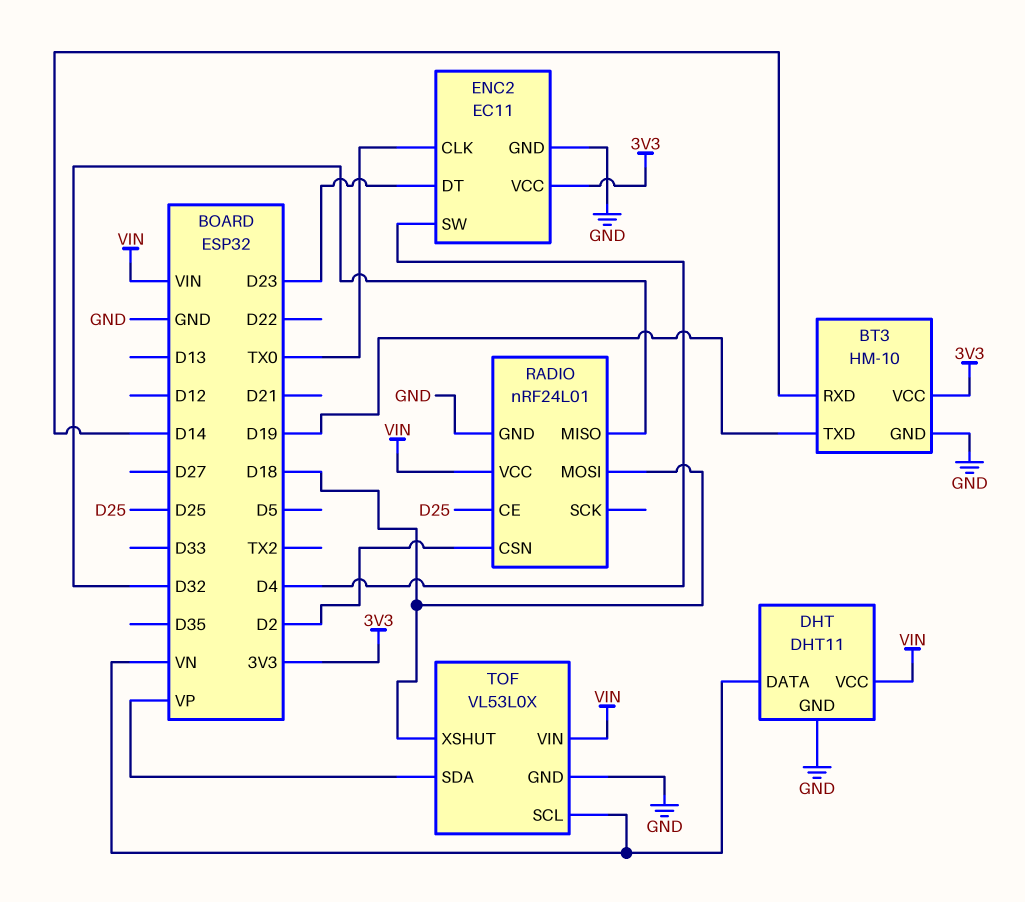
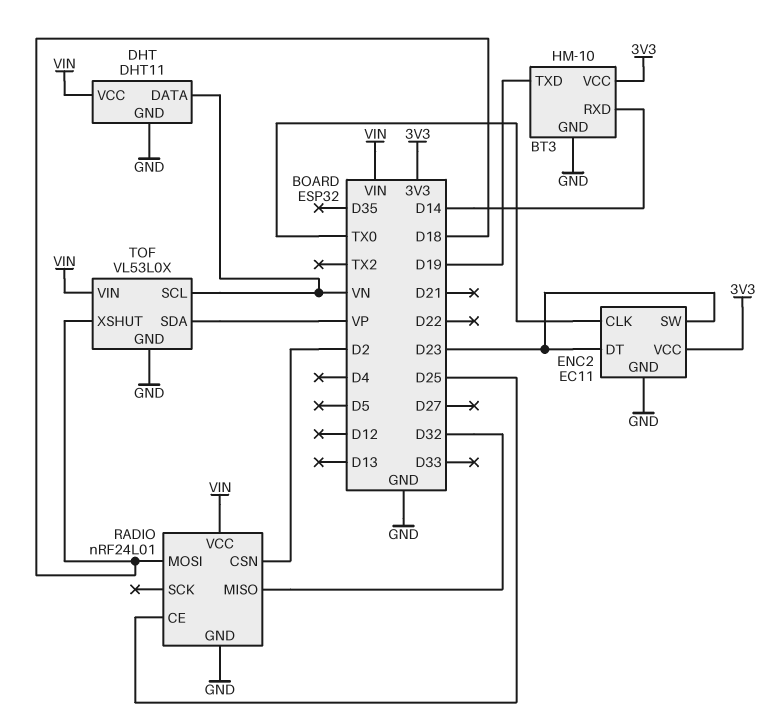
ENC2 pin SW: D4 -> D23

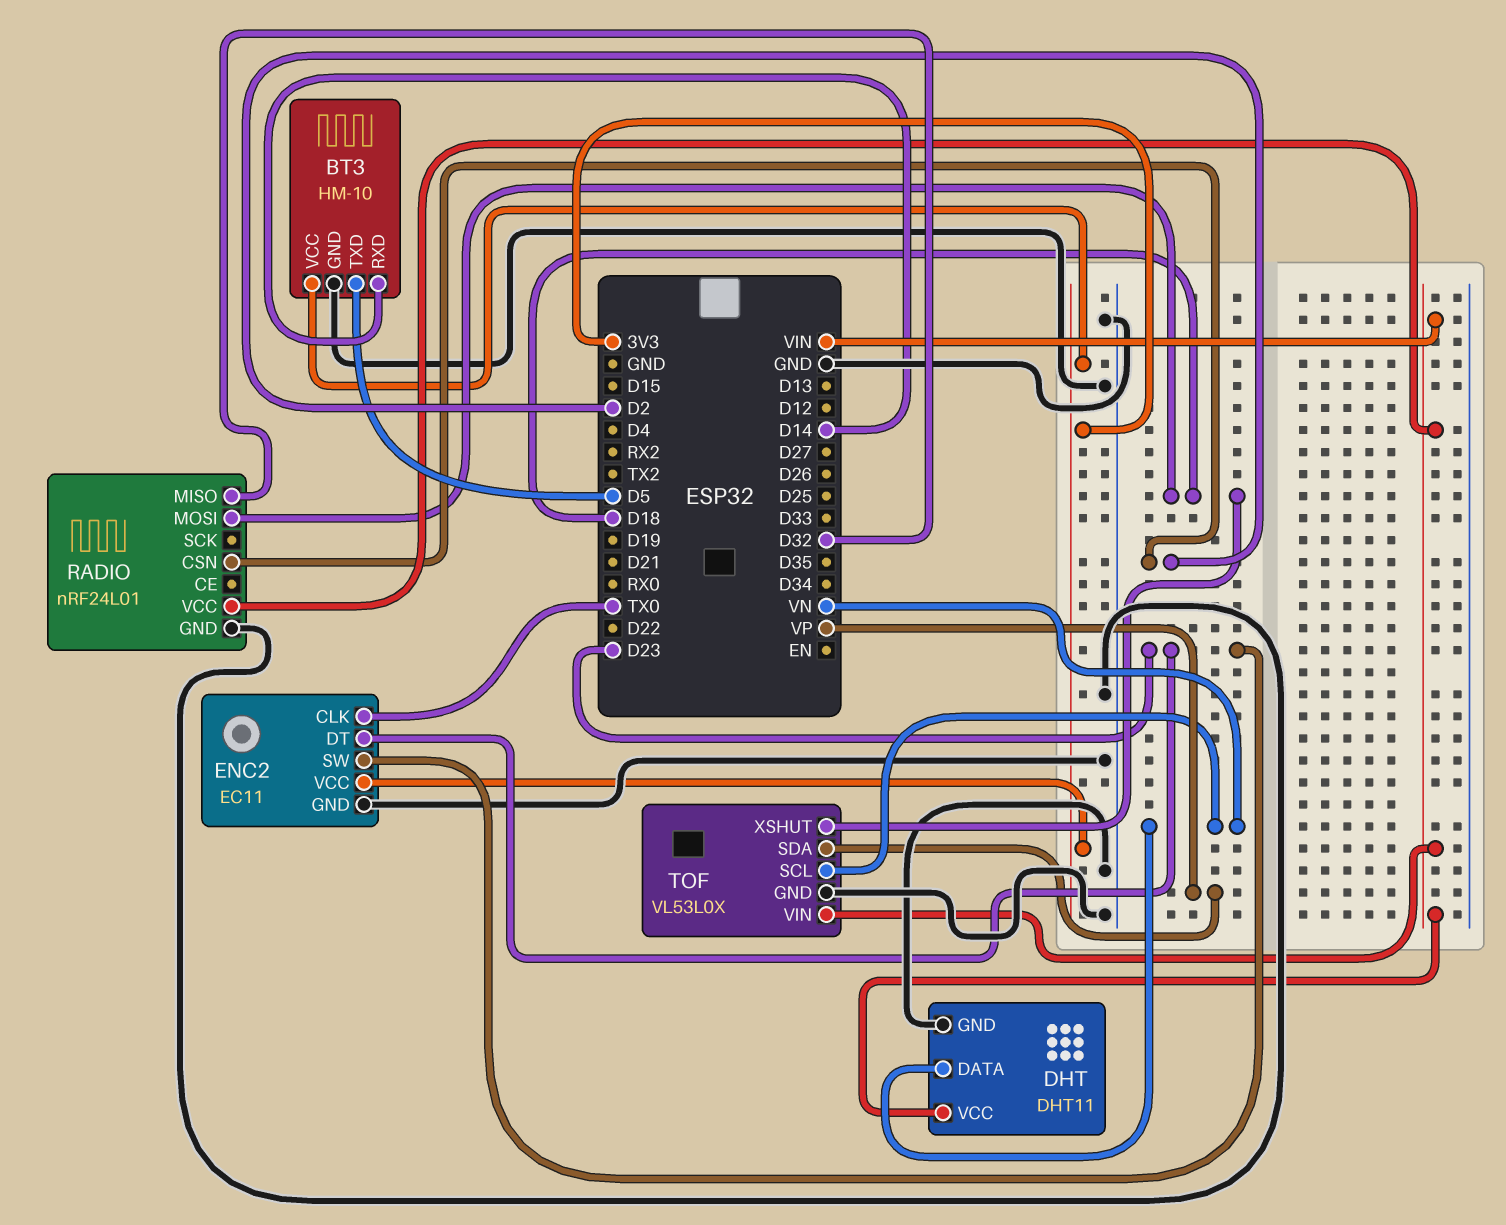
BT3 pin TXD: D19 -> D5
RADIO pin CE: D25 -> none

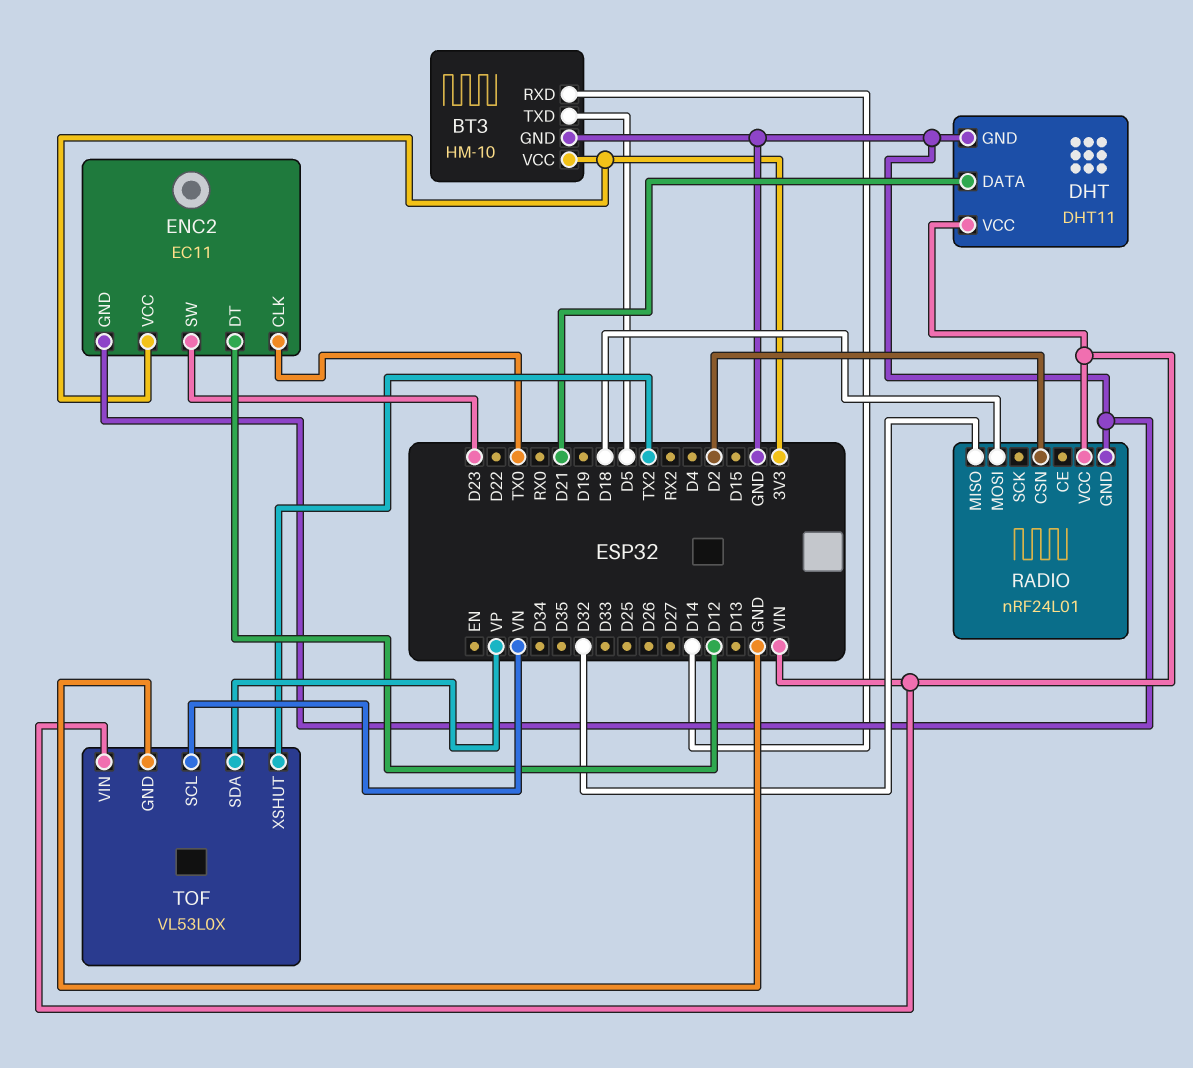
DHT pin DATA: VN -> D21
ENC2 pin DT: D23 -> D12
TOF pin XSHUT: D18 -> TX2

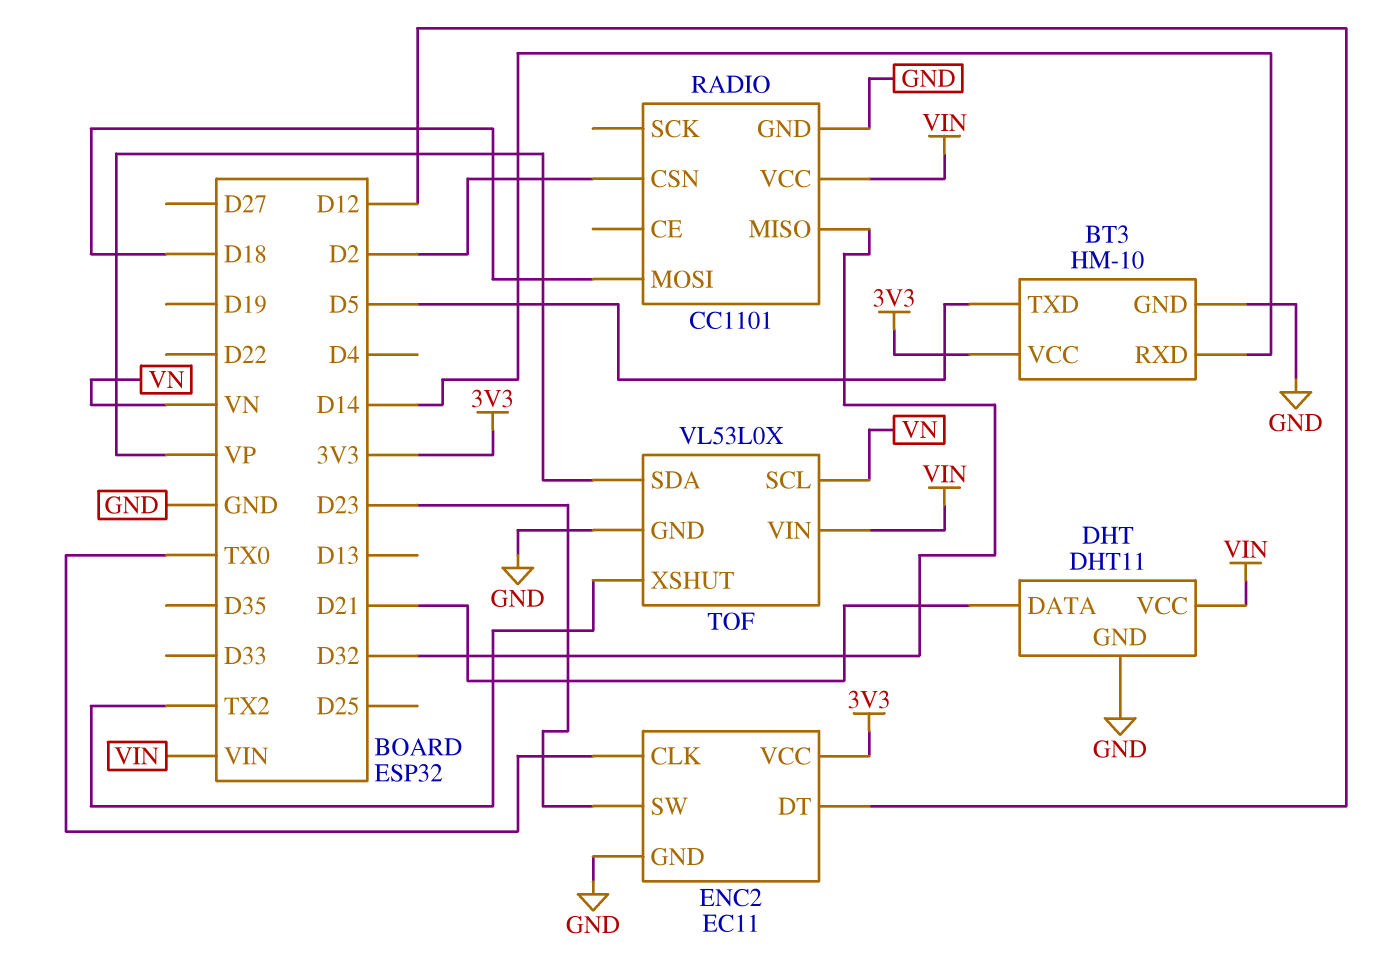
RADIO: nRF24L01 -> CC1101

